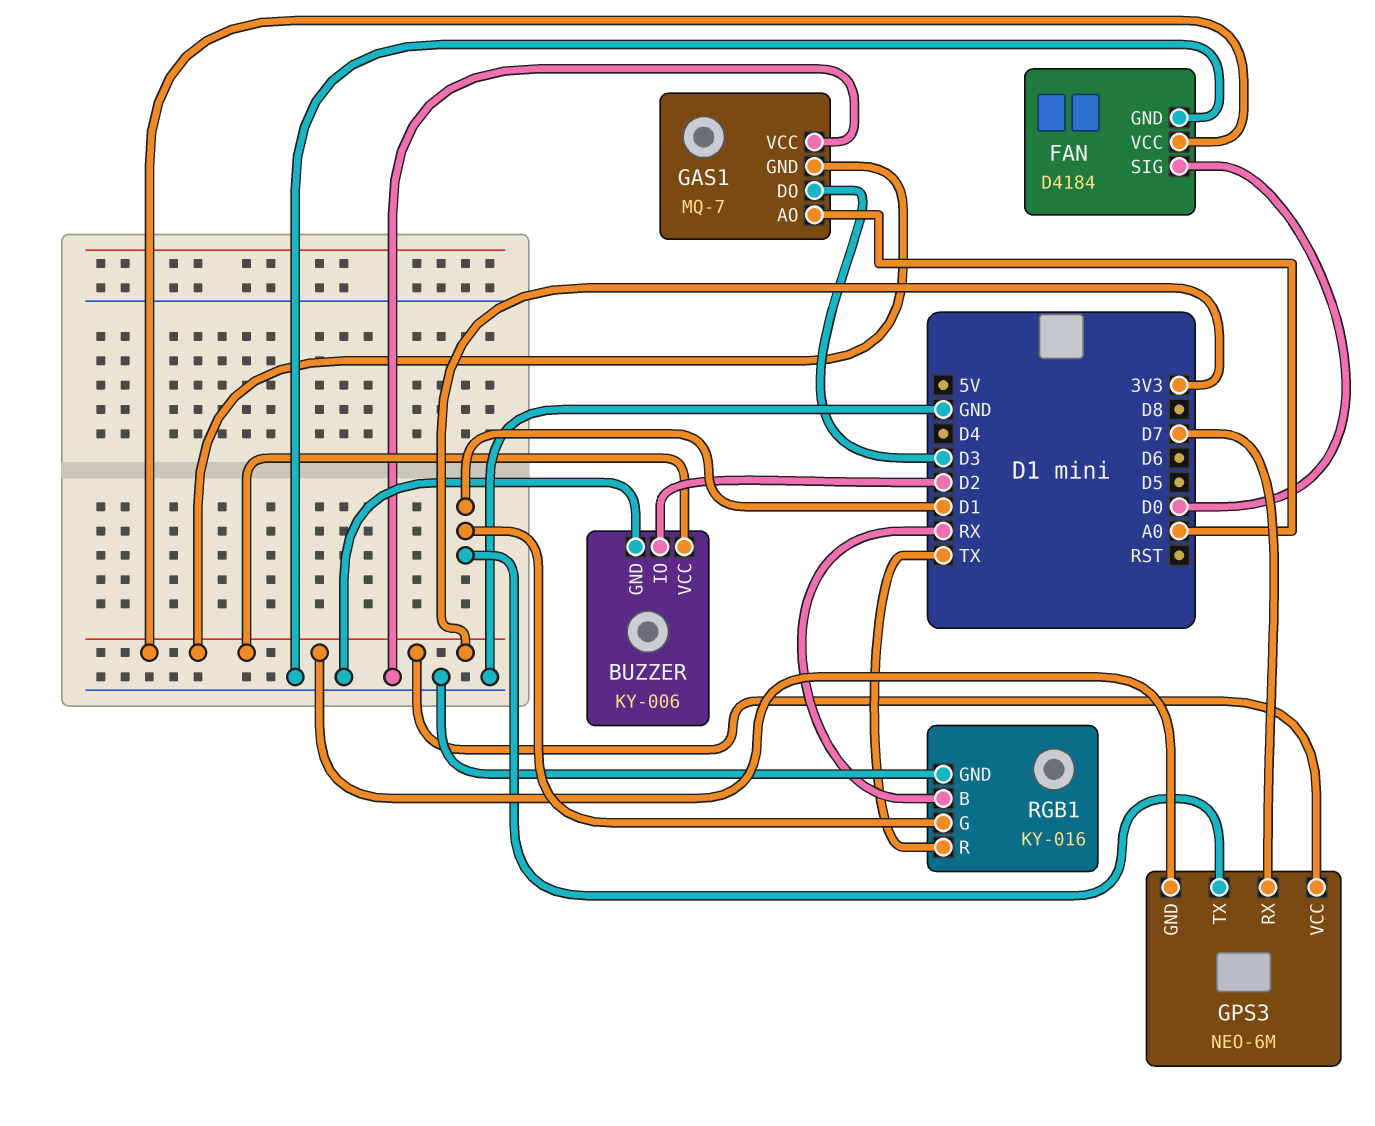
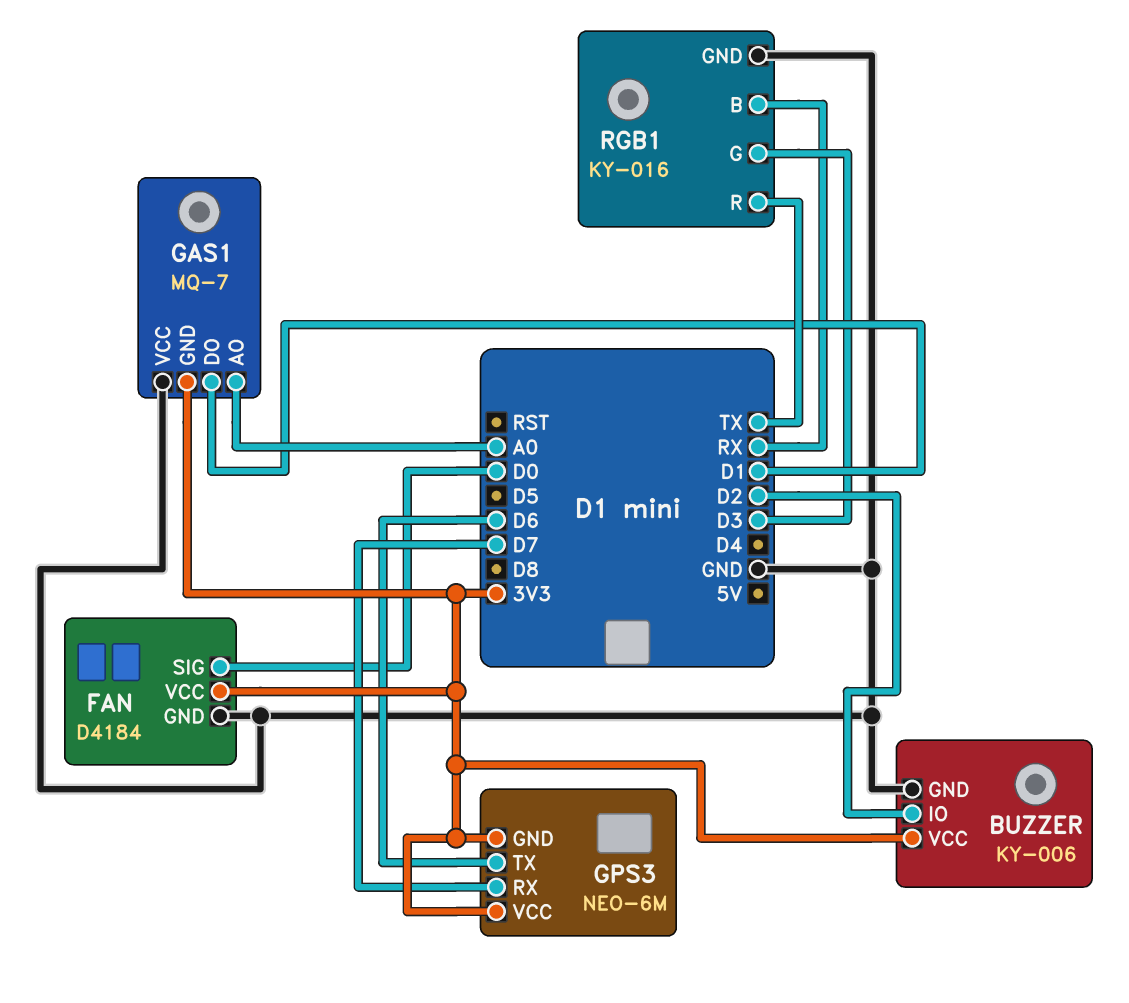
GAS1 pin DO: D3 -> D1
GPS3 pin TX: D1 -> D6
RGB1 pin G: D1 -> D3

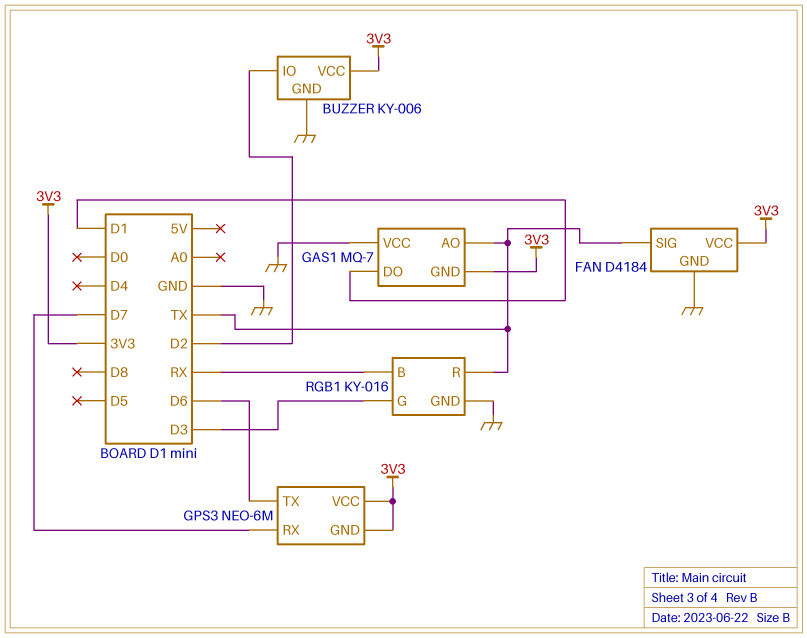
FAN pin SIG: D0 -> TX
GAS1 pin AO: A0 -> TX

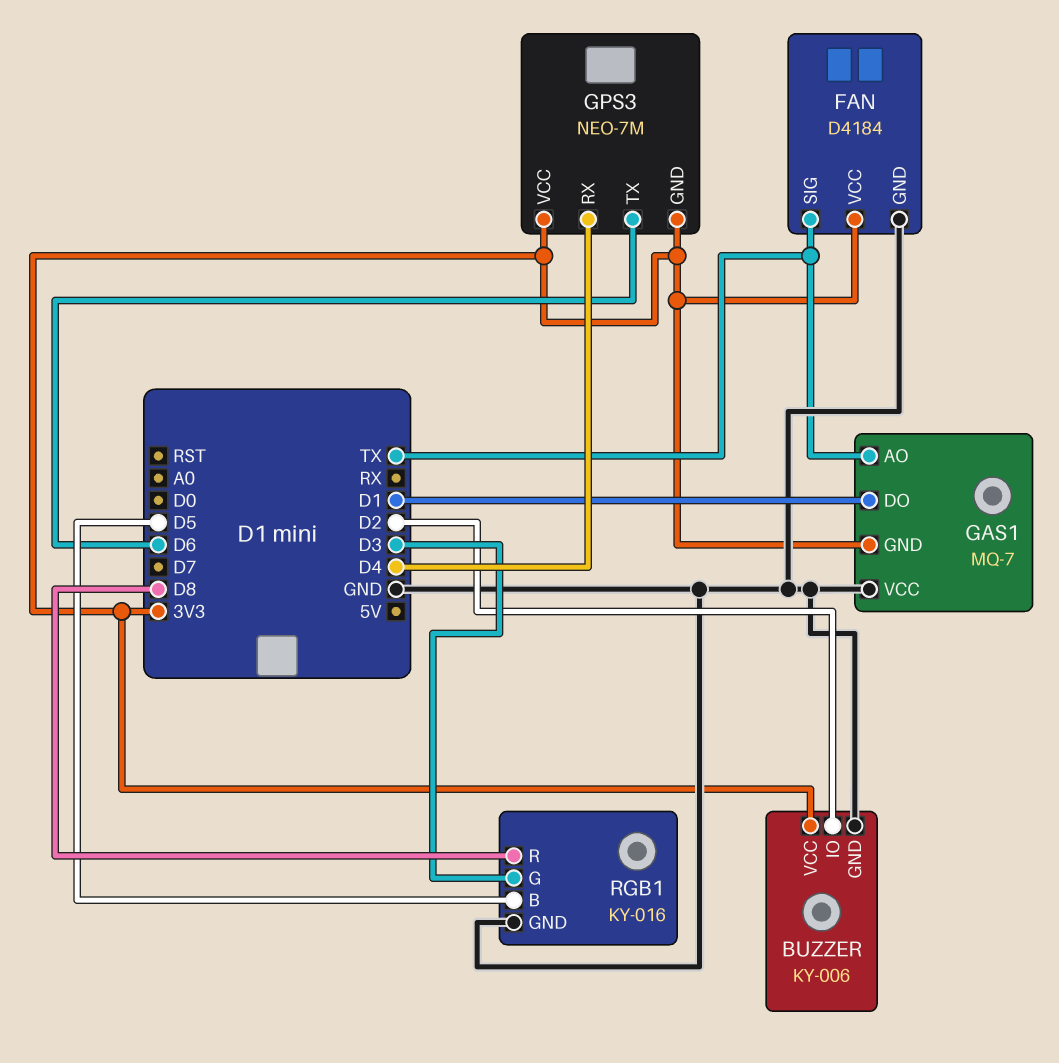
GPS3: NEO-6M -> NEO-7M
GPS3 pin RX: D7 -> D4
RGB1 pin B: RX -> D5
RGB1 pin R: TX -> D8

